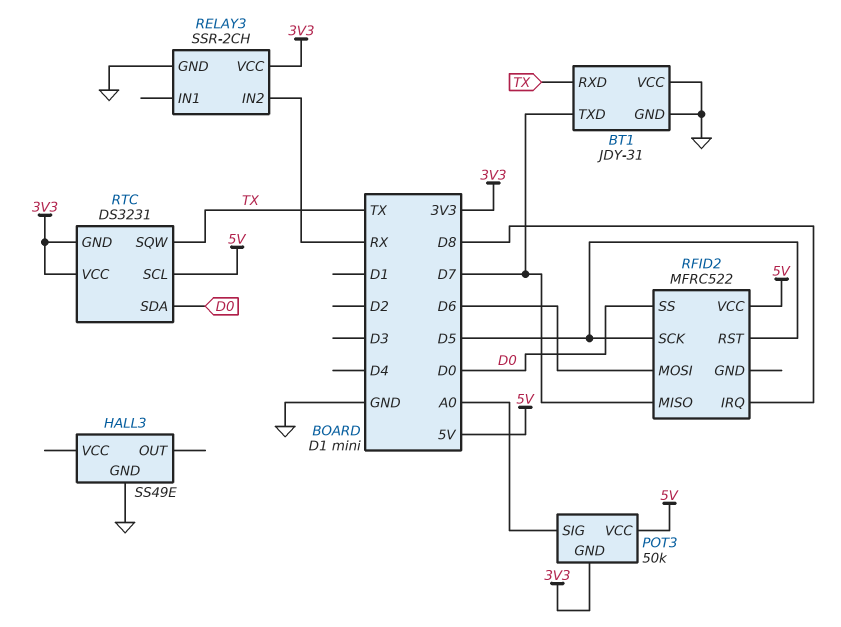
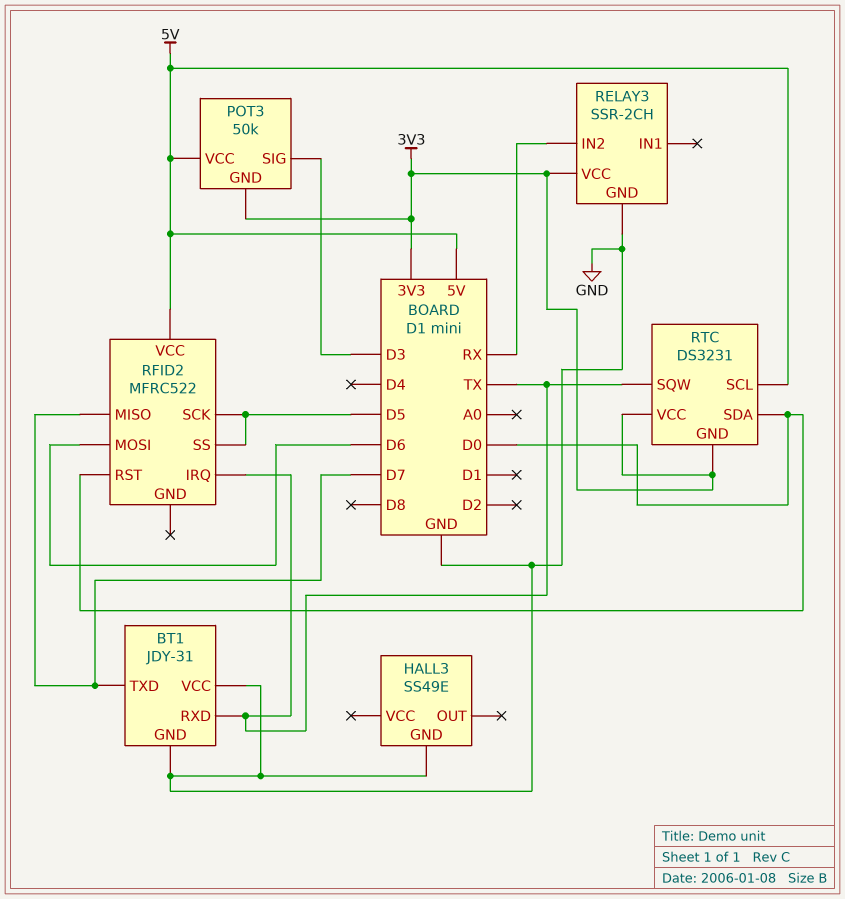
POT3 pin SIG: A0 -> D3
RFID2 pin IRQ: D8 -> TX
RFID2 pin RST: D5 -> D0
RFID2 pin SS: D0 -> D5

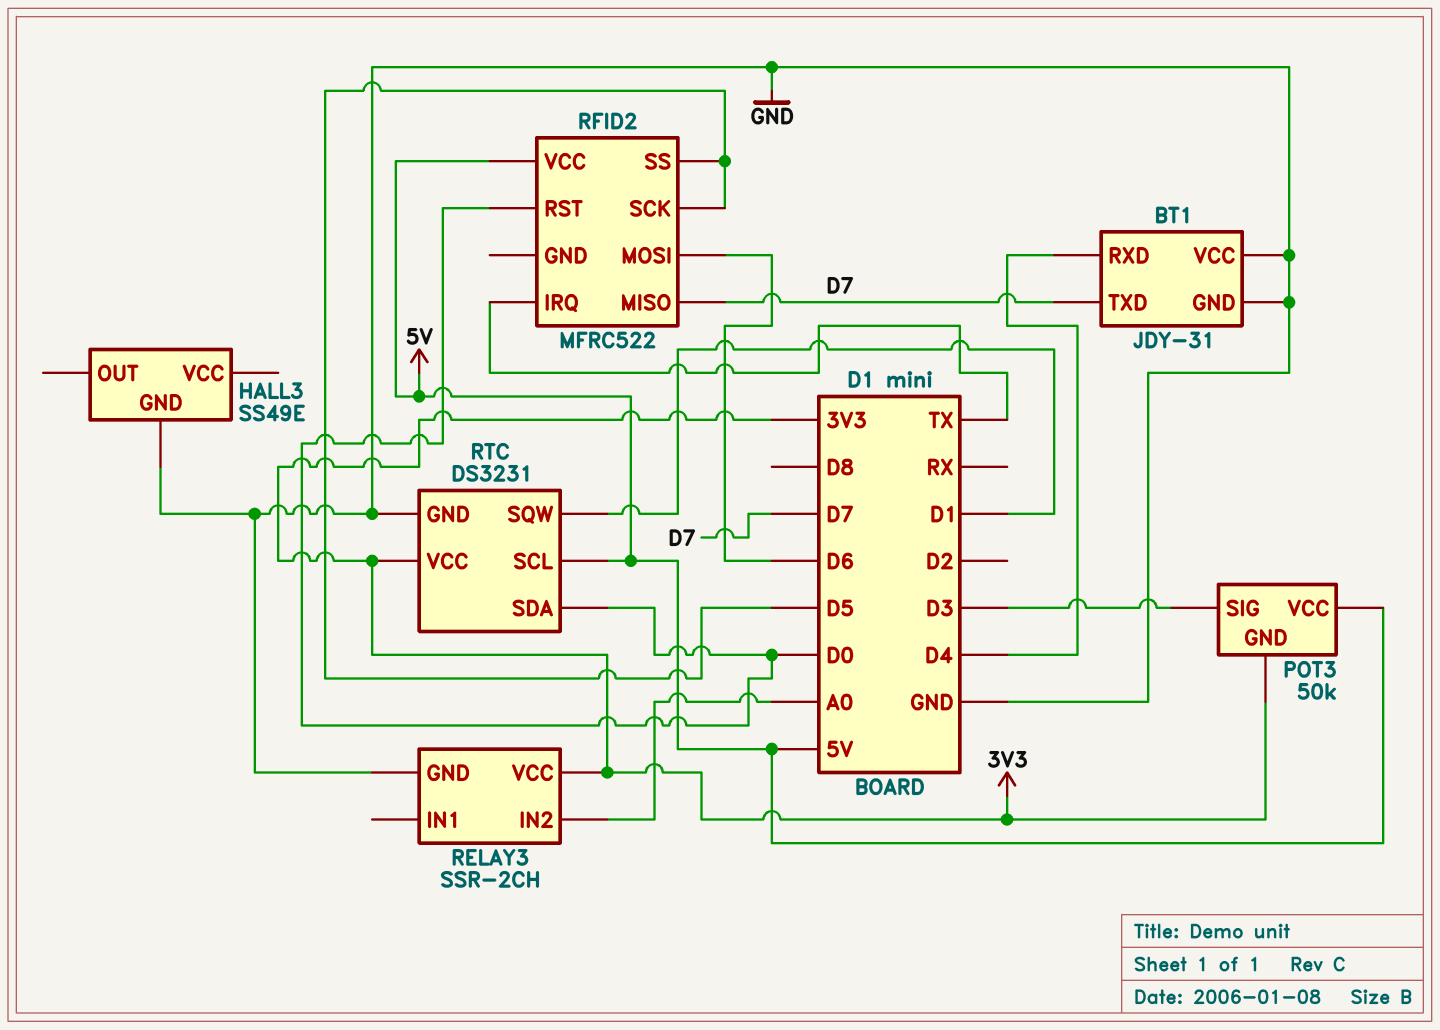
BT1 pin RXD: TX -> D4
RELAY3 pin IN2: RX -> A0
RTC pin GND: 3V3 -> GND
RTC pin SQW: TX -> D1

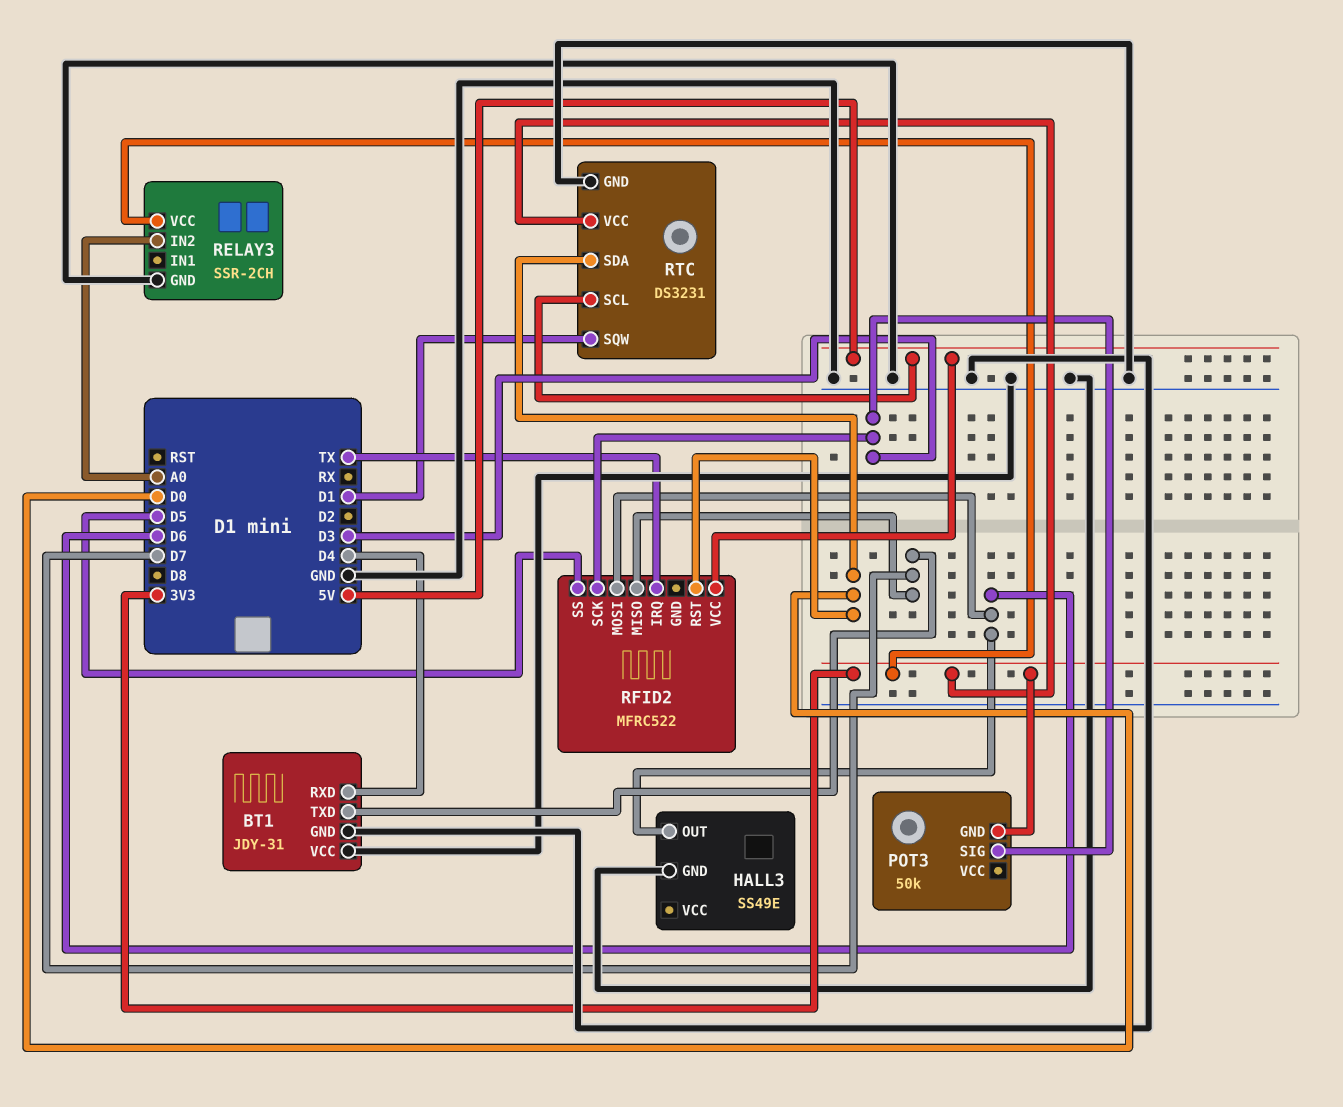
HALL3 pin OUT: none -> D6
POT3 pin VCC: 5V -> none
RFID2 pin SCK: D5 -> D3

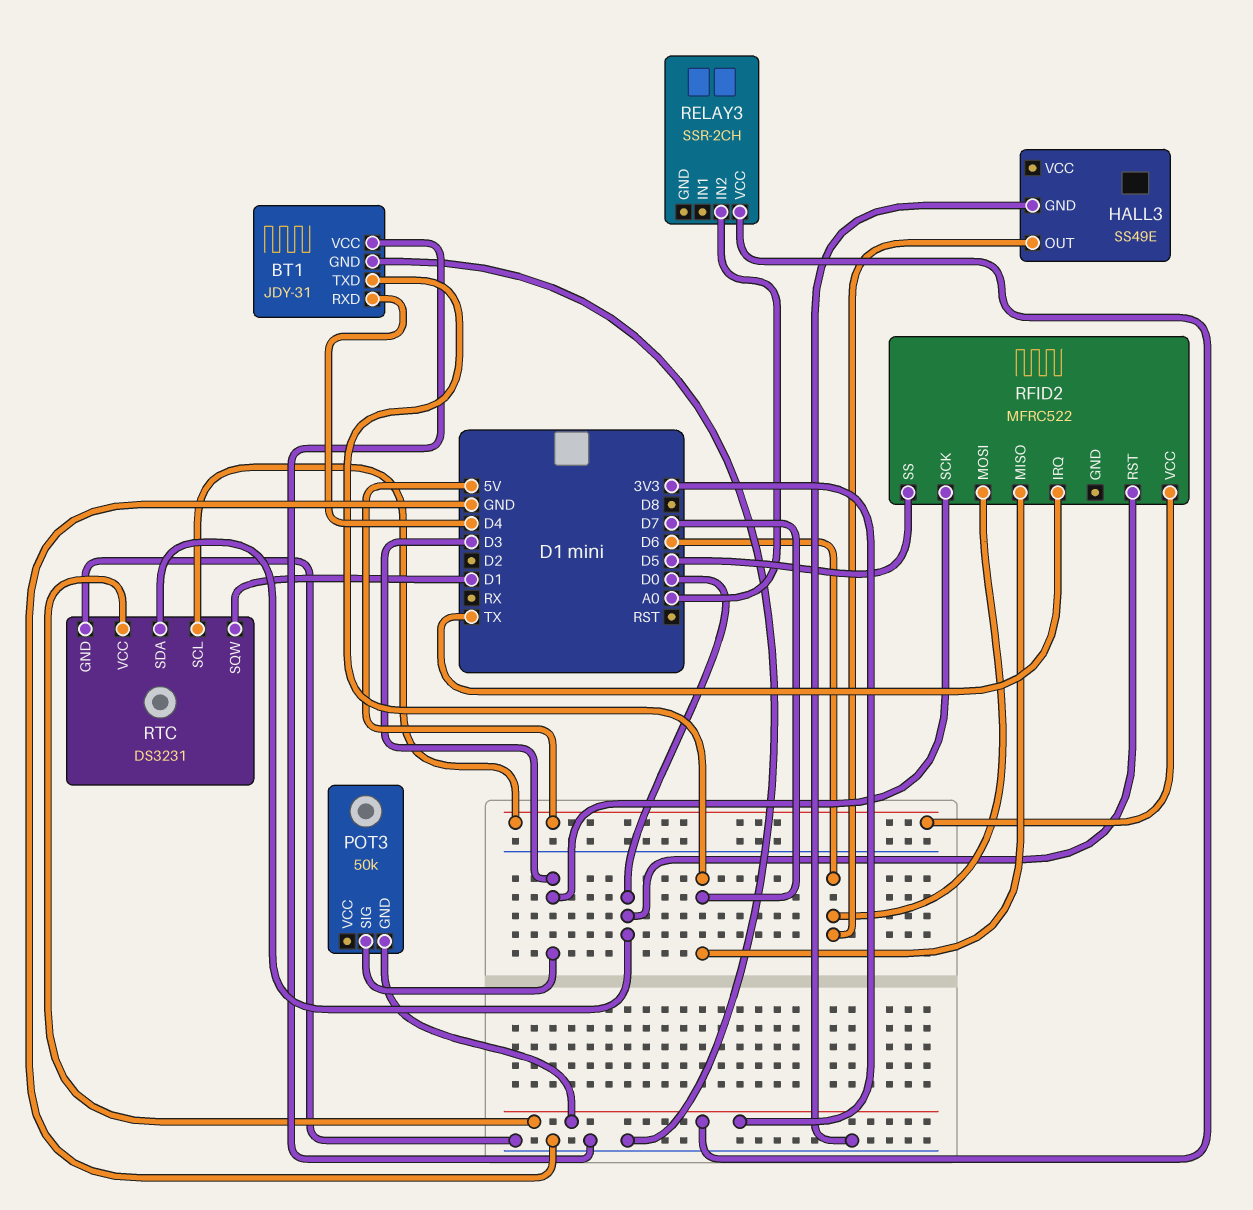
RELAY3 pin GND: GND -> none

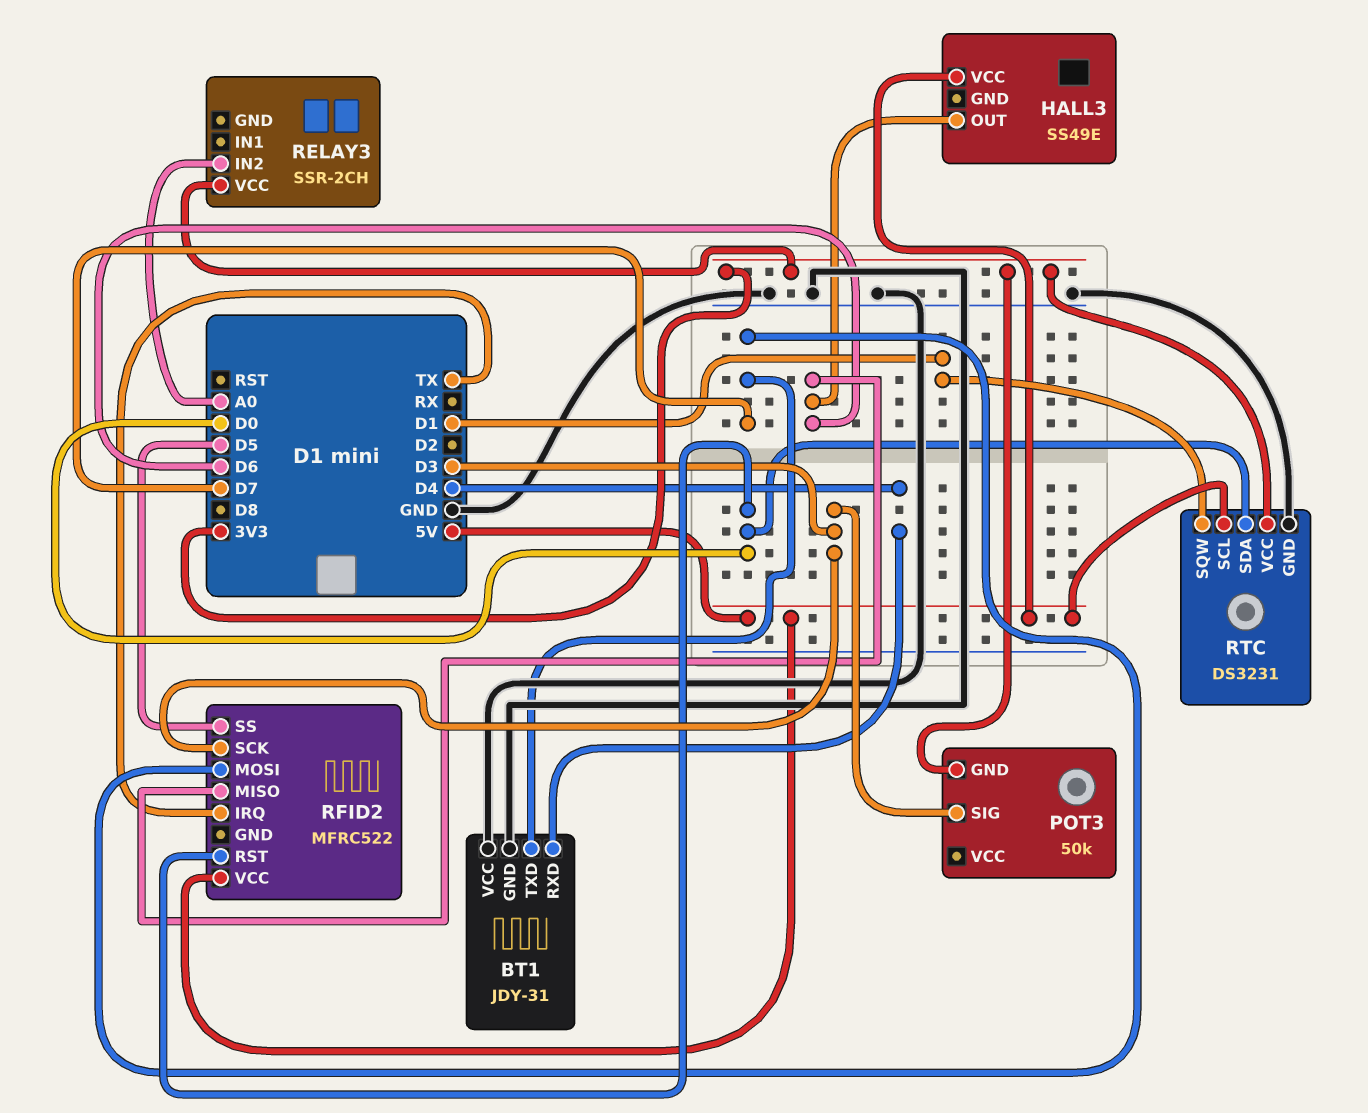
HALL3 pin GND: GND -> none
HALL3 pin VCC: none -> 5V
RFID2 pin MISO: D7 -> D6
RFID2 pin MOSI: D6 -> D7

